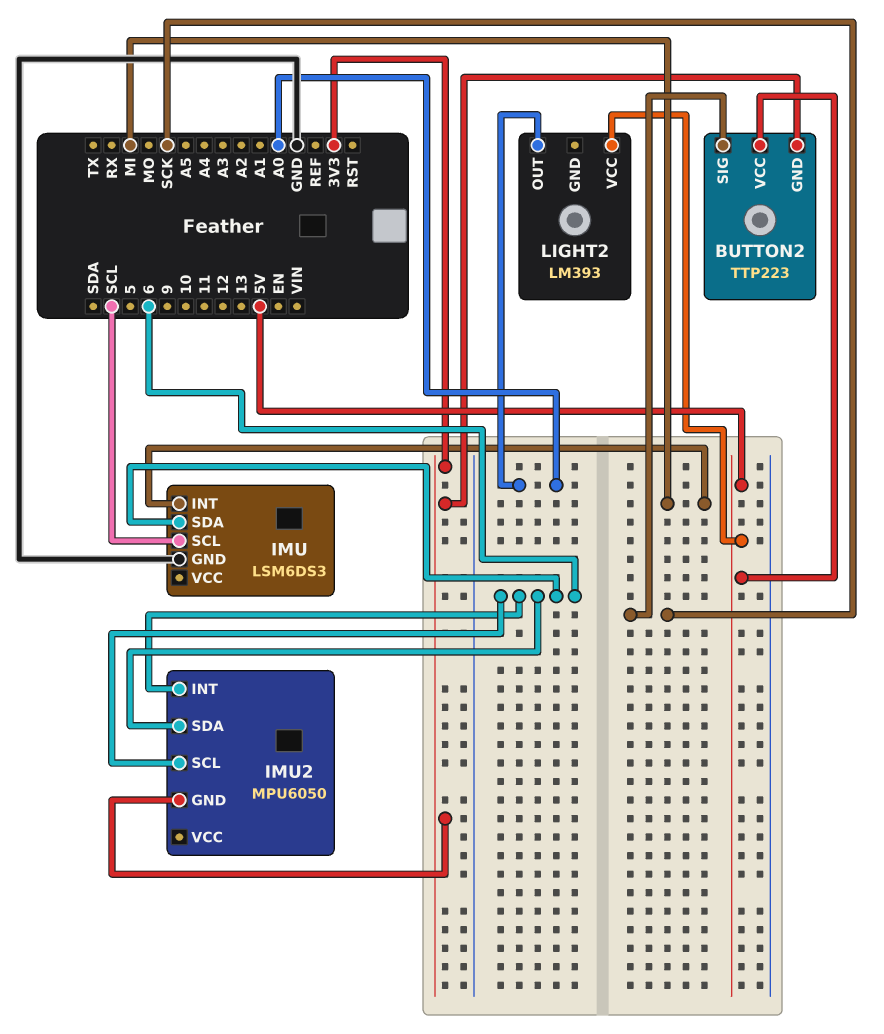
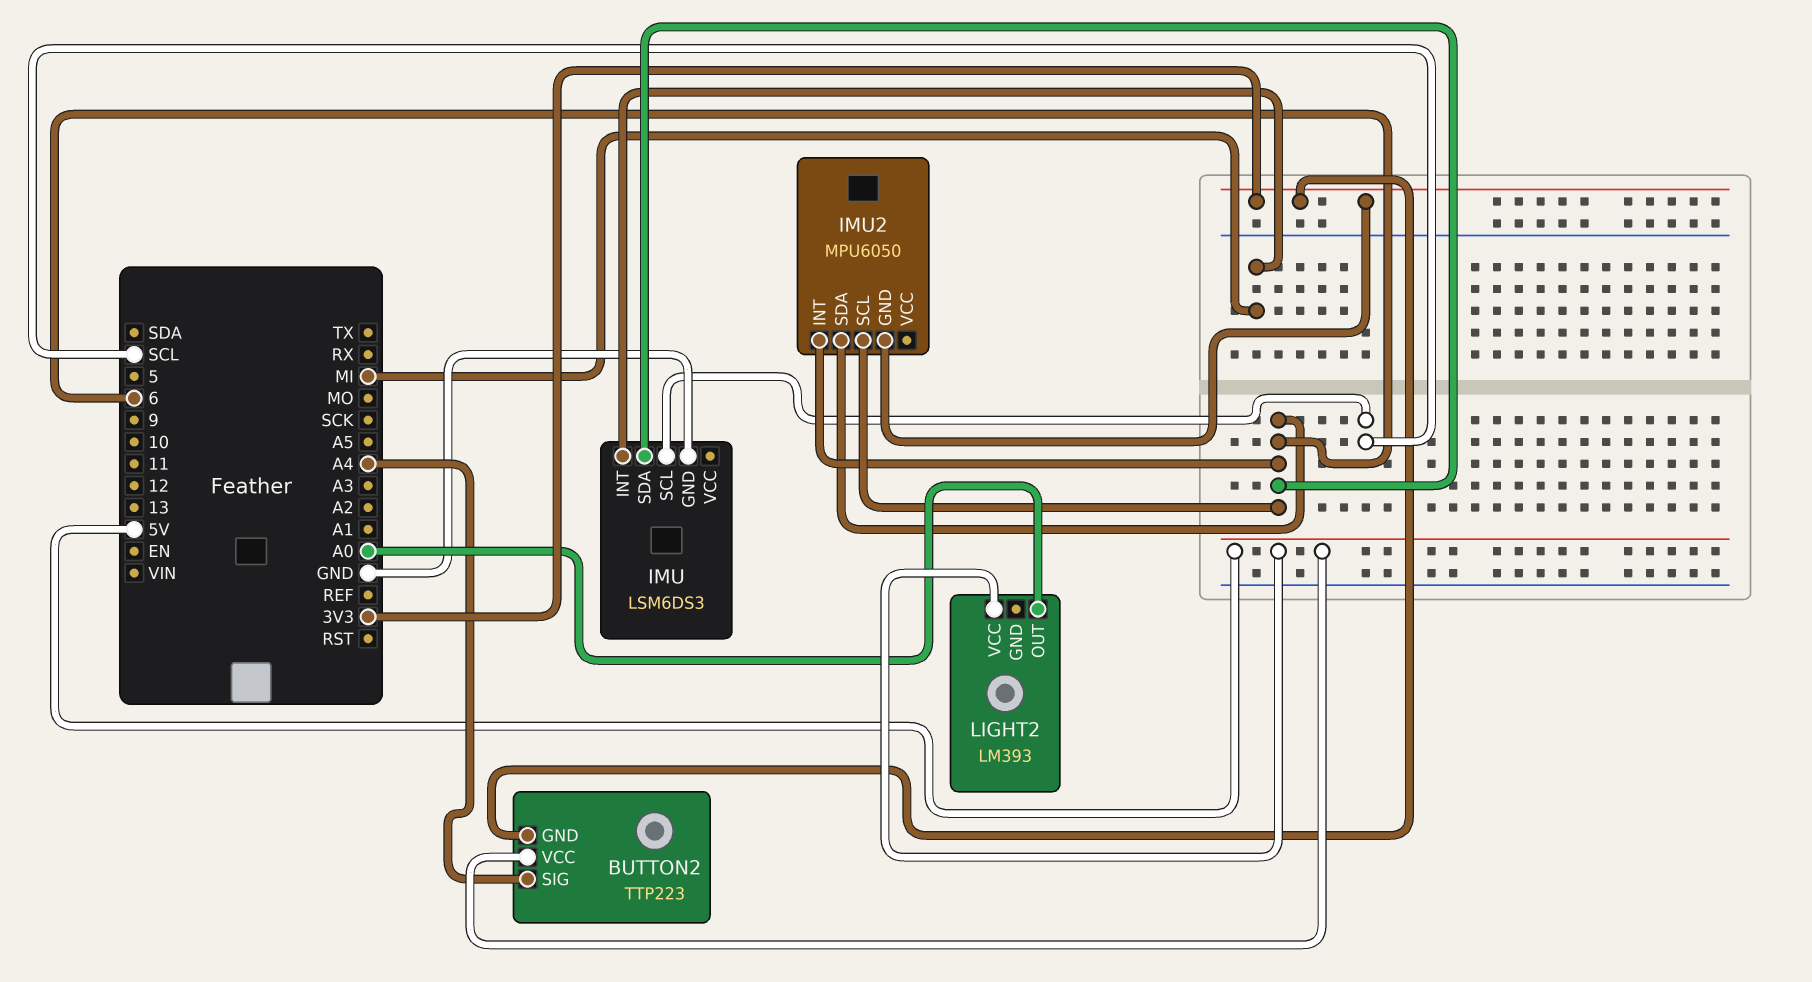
BUTTON2 pin SIG: SCK -> A4

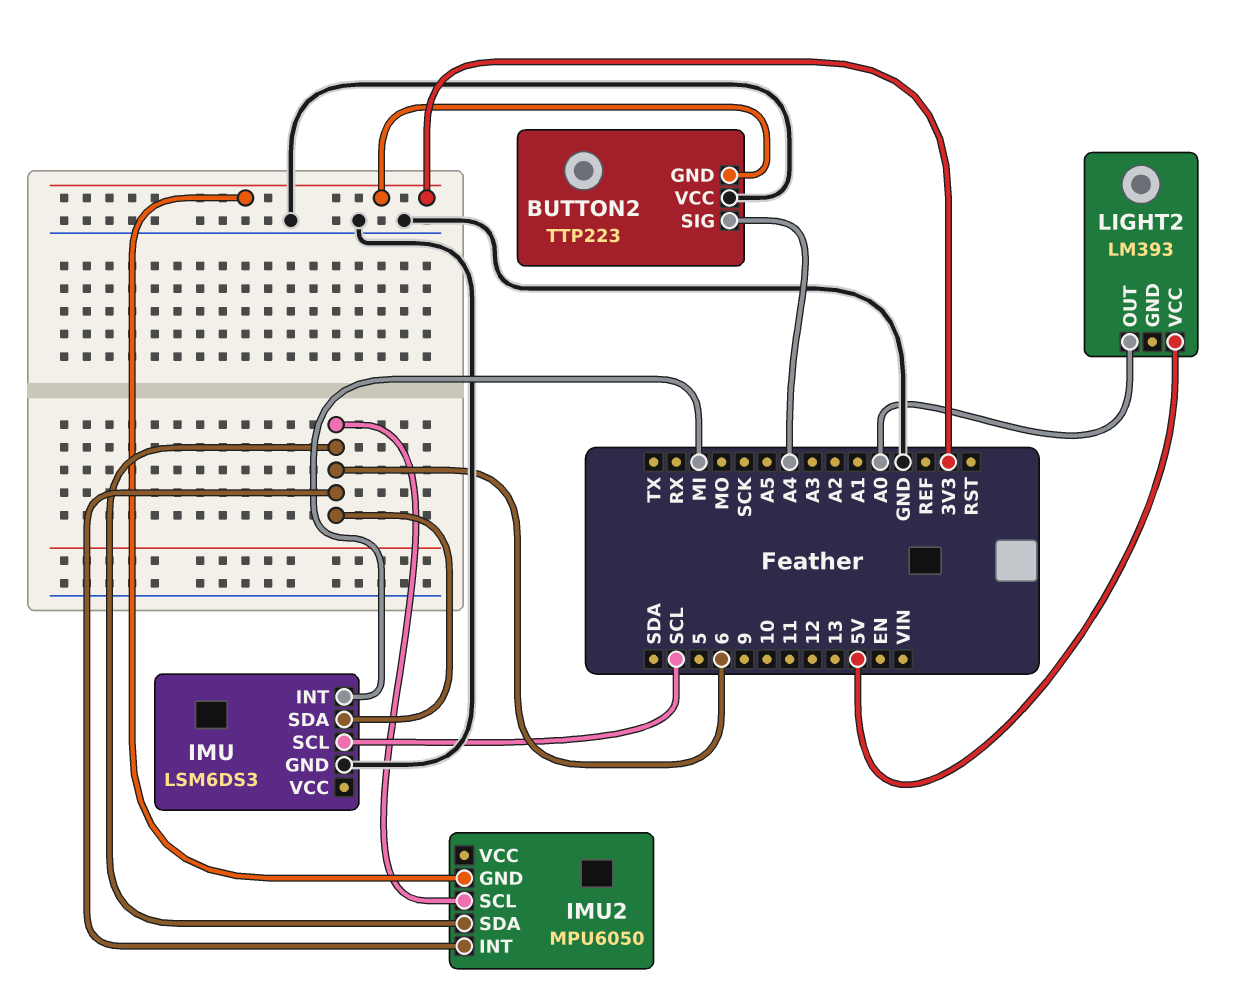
BUTTON2 pin VCC: 5V -> GND

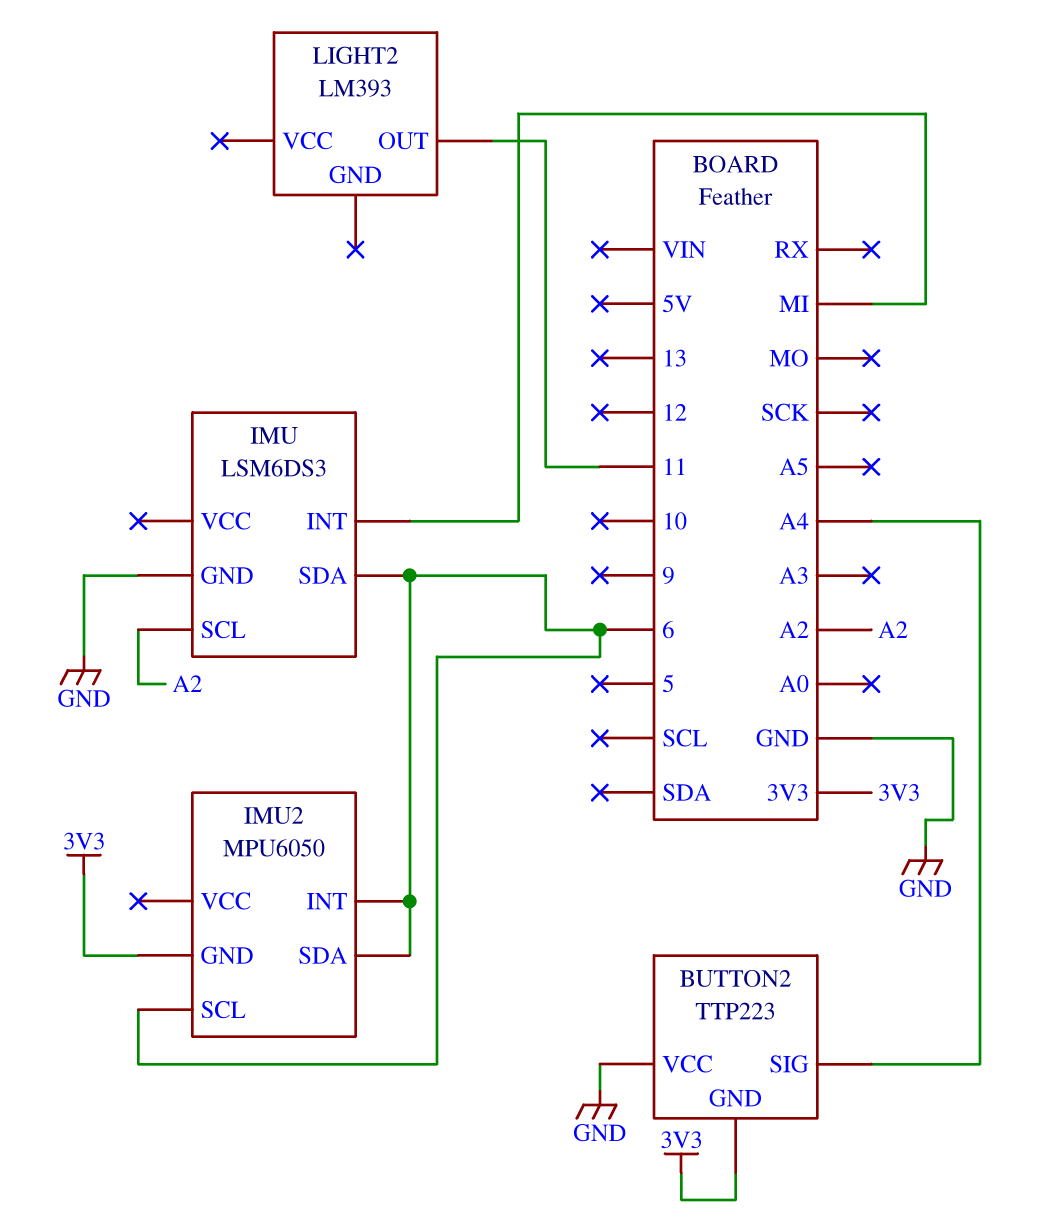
IMU pin SCL: SCL -> A2
LIGHT2 pin OUT: A0 -> 11
LIGHT2 pin VCC: 5V -> none

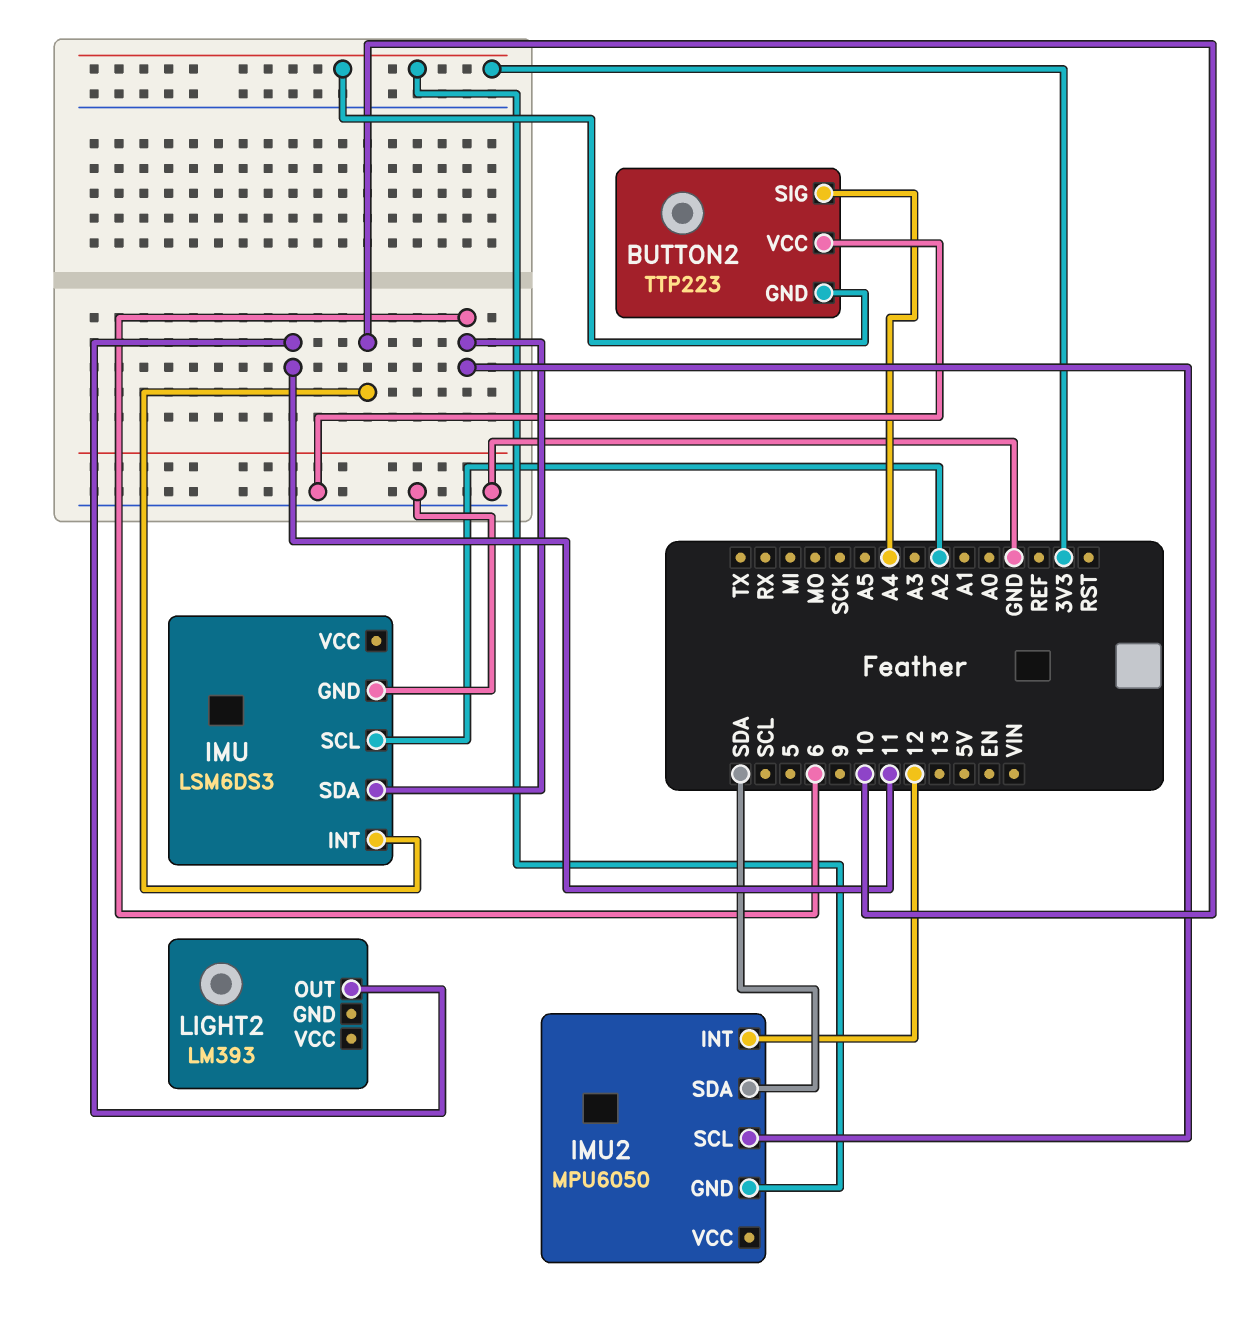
IMU pin INT: MI -> 10
IMU2 pin INT: 6 -> 12
IMU2 pin SDA: 6 -> SDA

